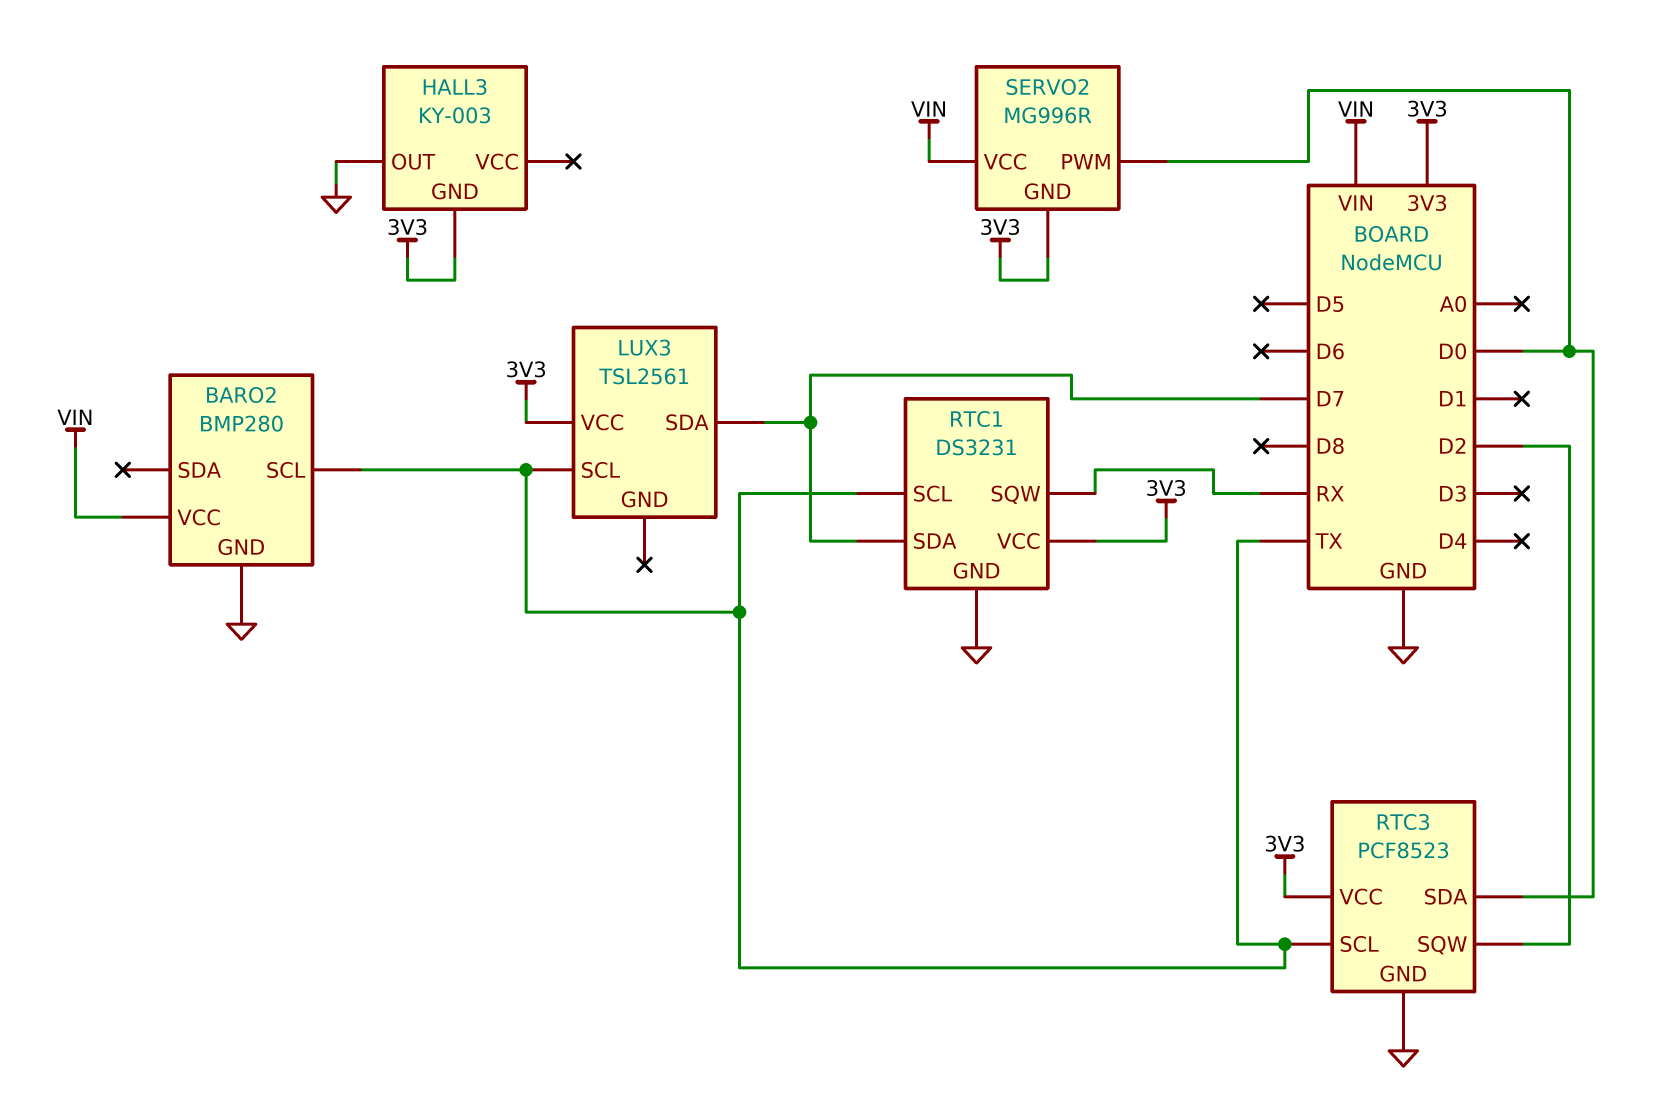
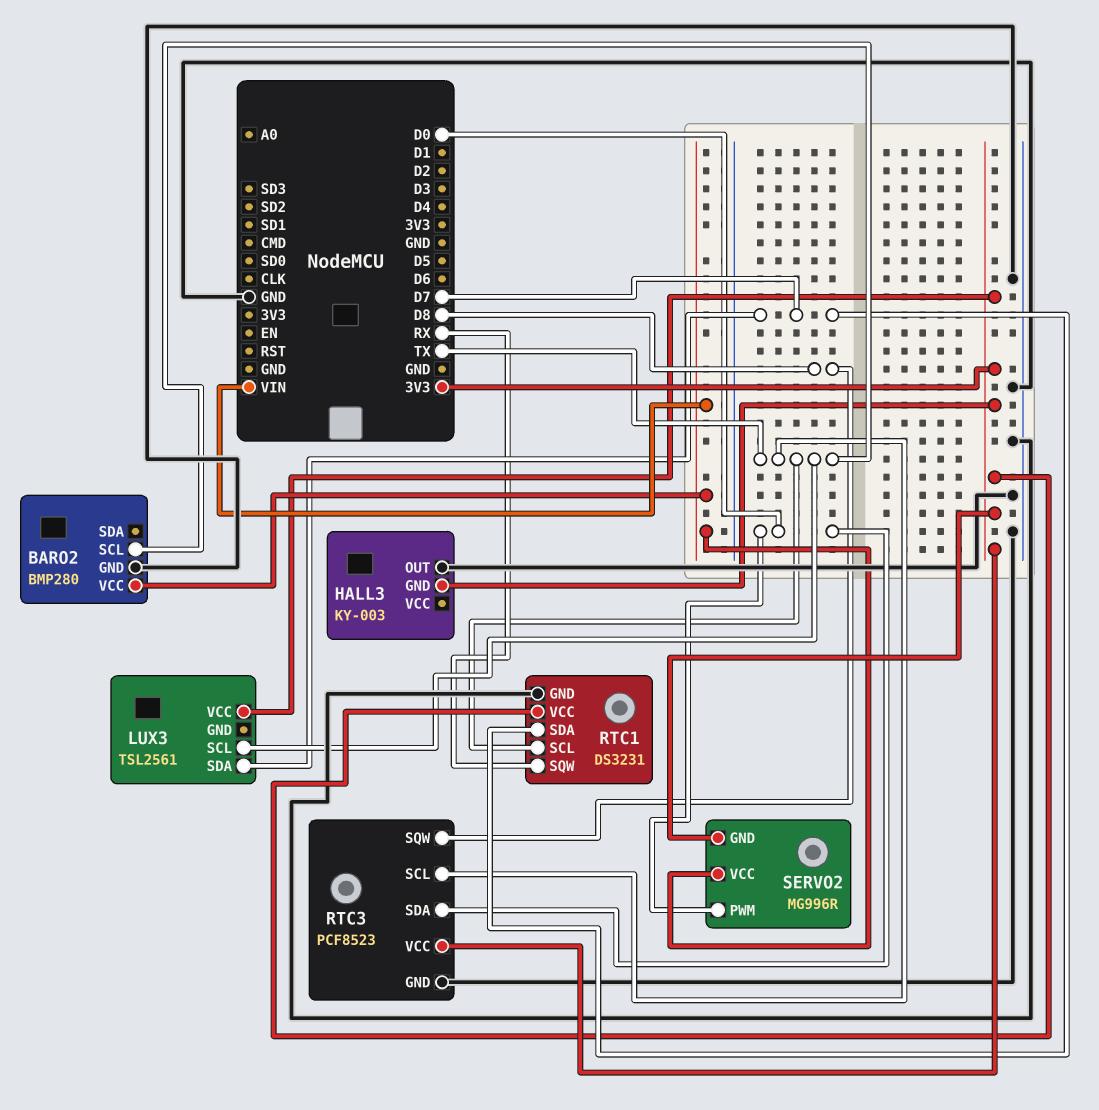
RTC3 pin SQW: D2 -> D8

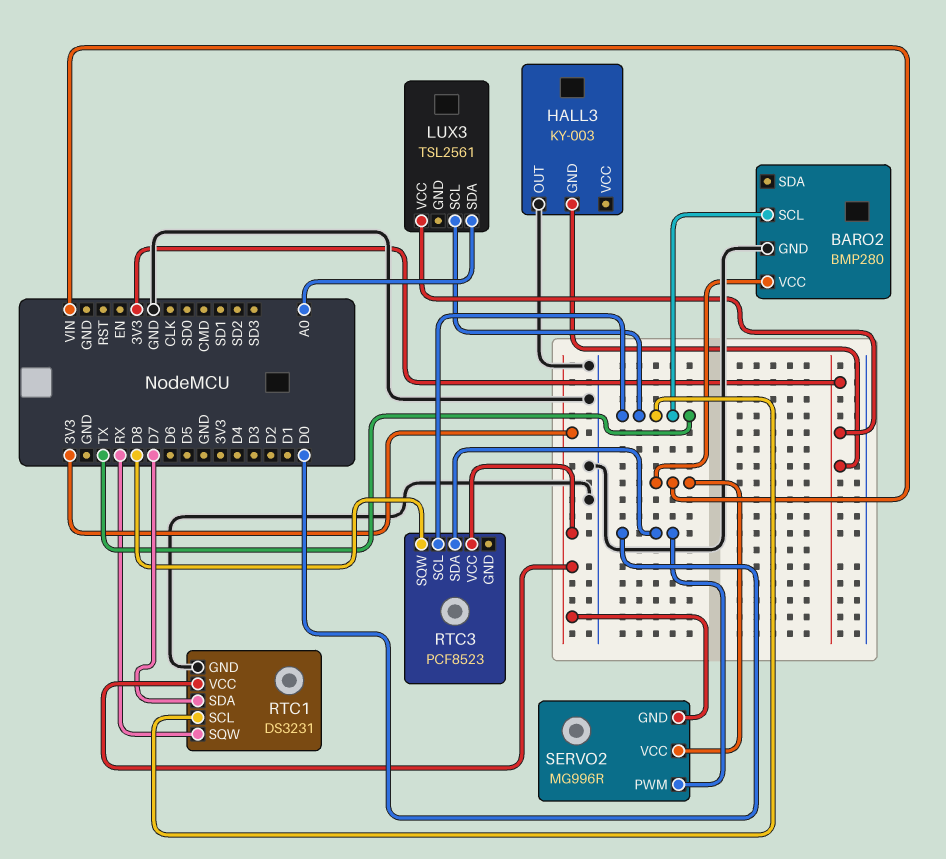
LUX3 pin SDA: D7 -> A0
RTC3 pin GND: GND -> none

